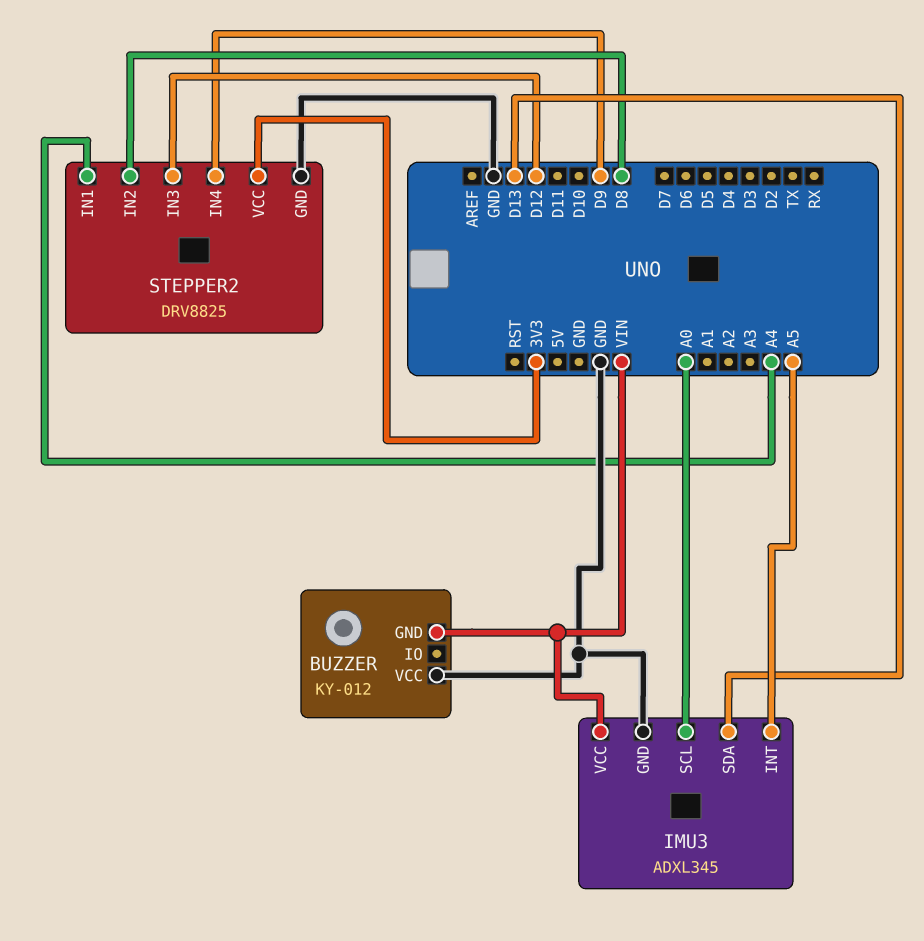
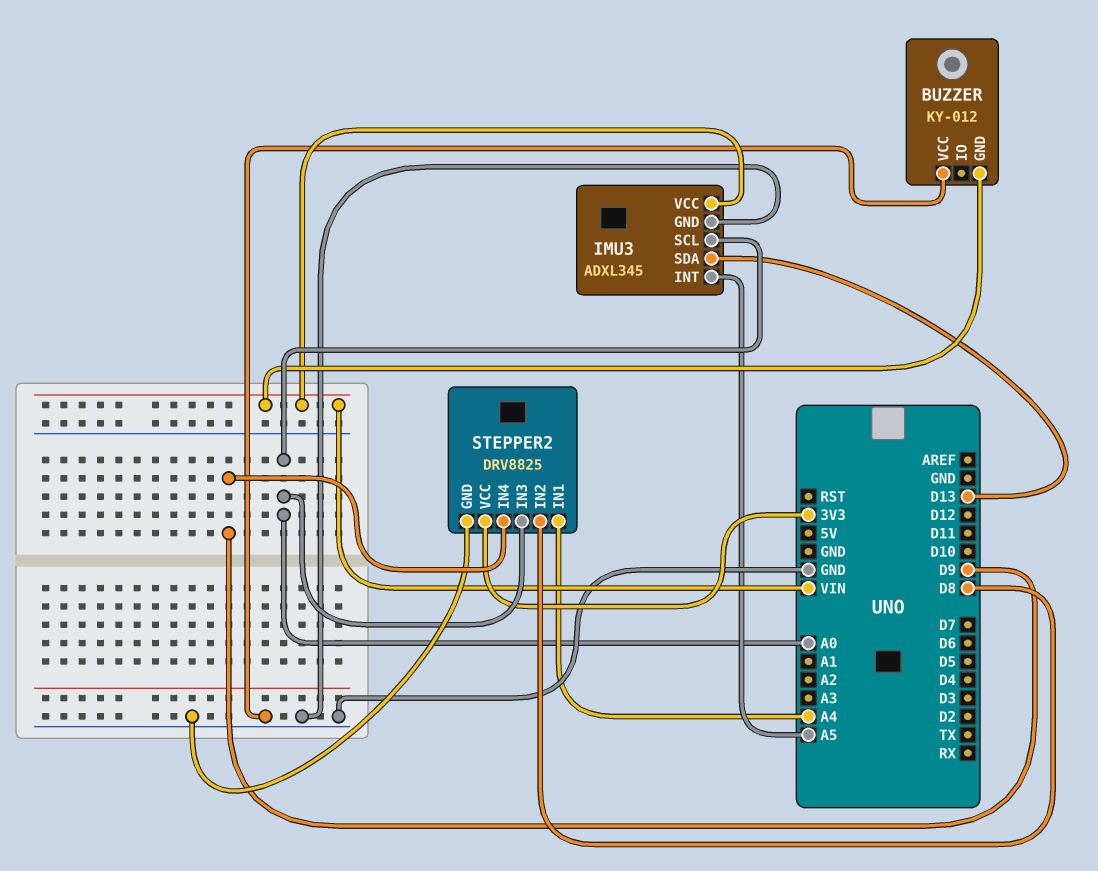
STEPPER2 pin IN3: D12 -> A0

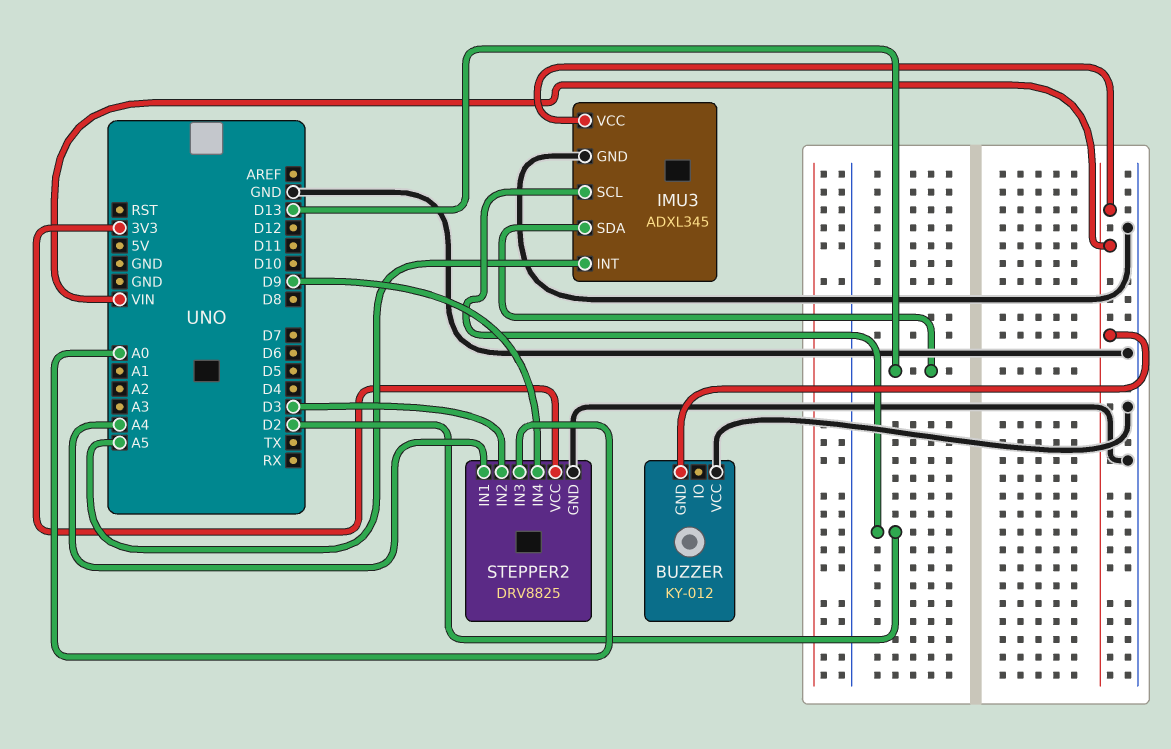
IMU3 pin SCL: A0 -> D2
STEPPER2 pin IN2: D8 -> D3

